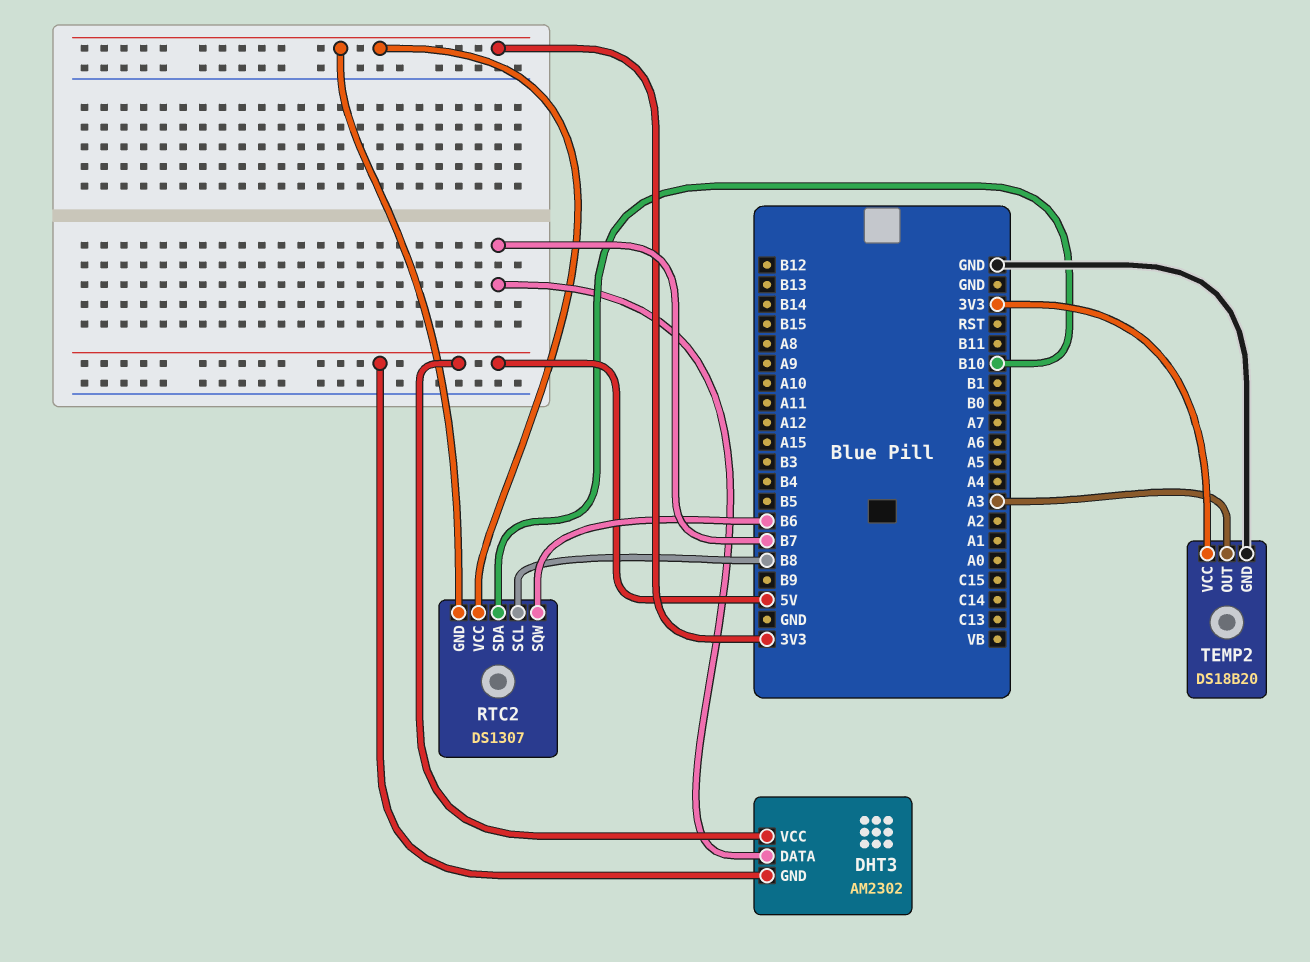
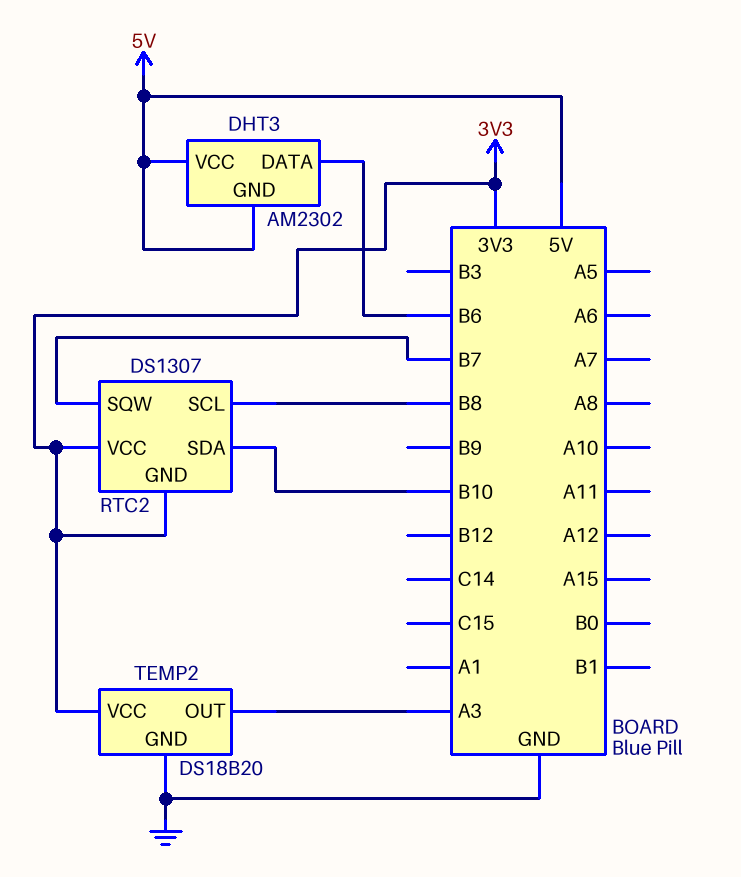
DHT3 pin DATA: B7 -> B6
RTC2 pin SQW: B6 -> B7

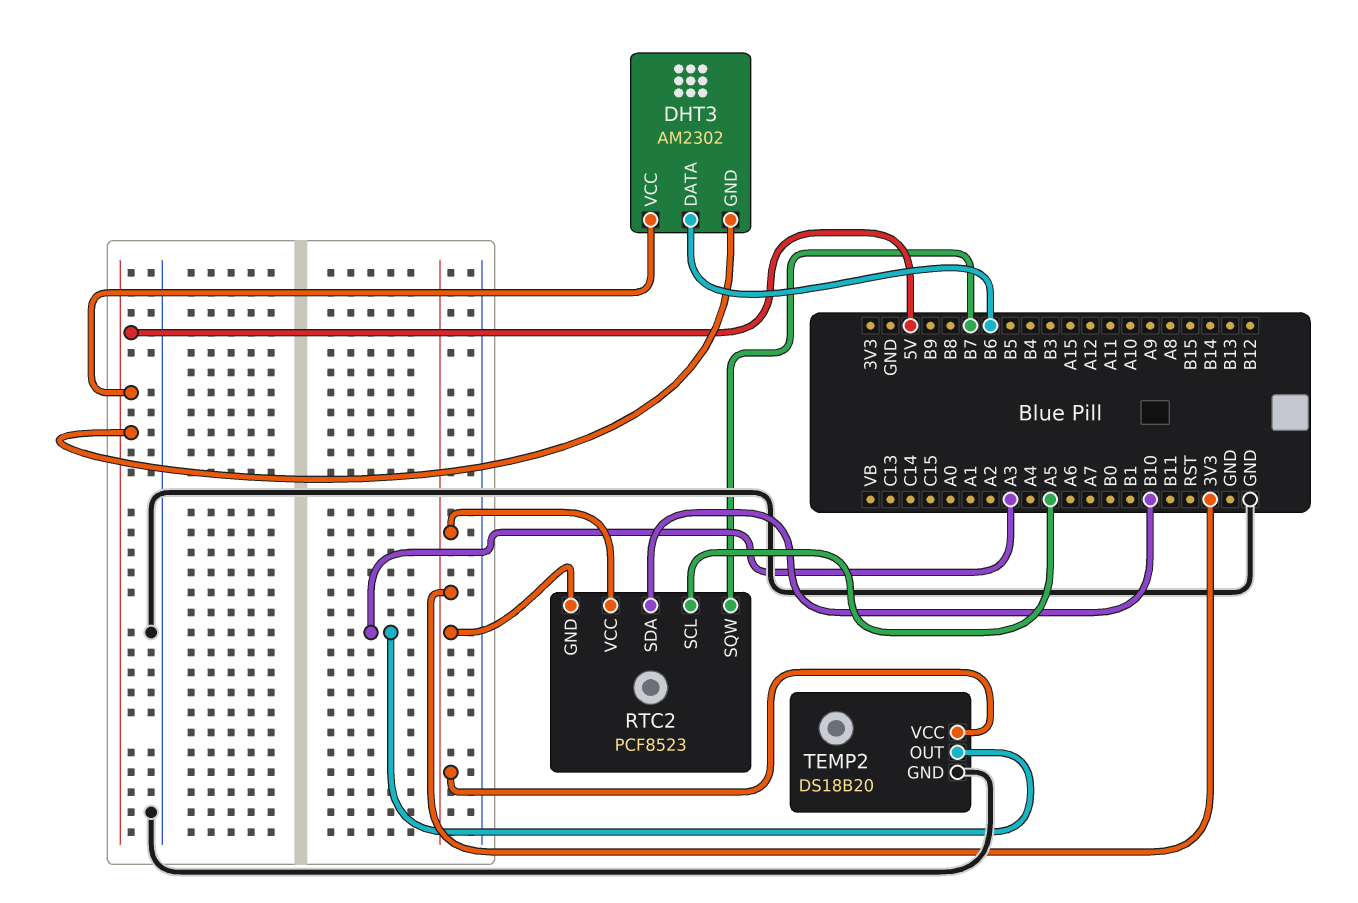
RTC2: DS1307 -> PCF8523
RTC2 pin SCL: B8 -> A5

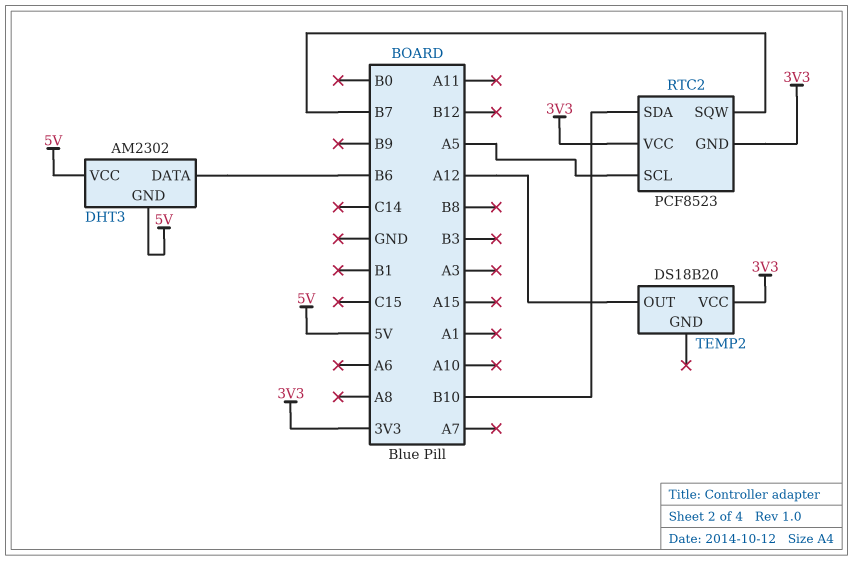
TEMP2 pin GND: GND -> none
TEMP2 pin OUT: A3 -> A12

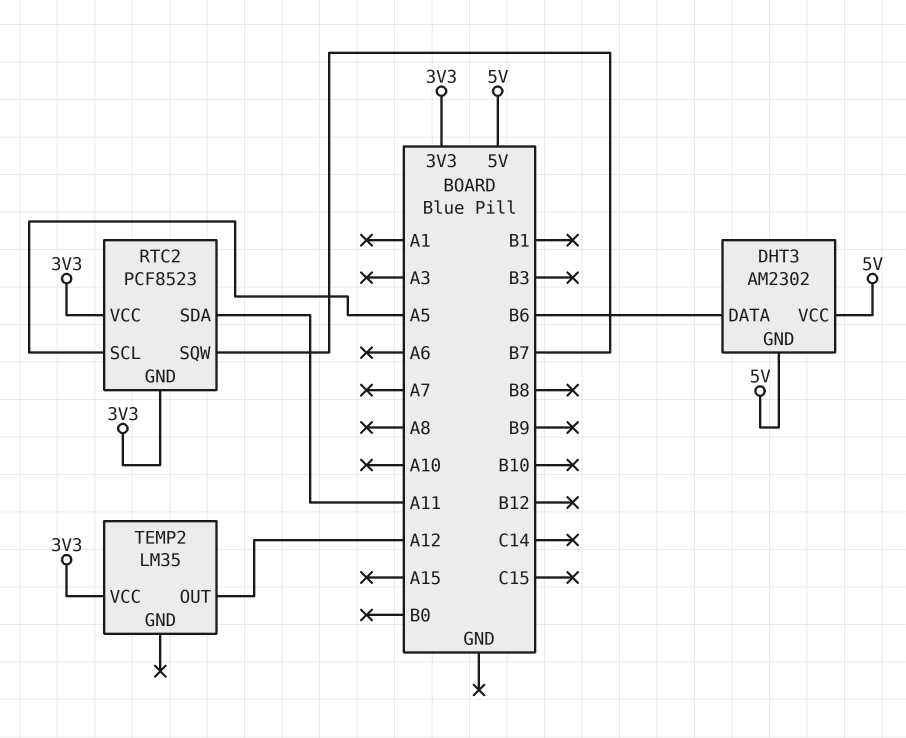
RTC2 pin SDA: B10 -> A11
TEMP2: DS18B20 -> LM35

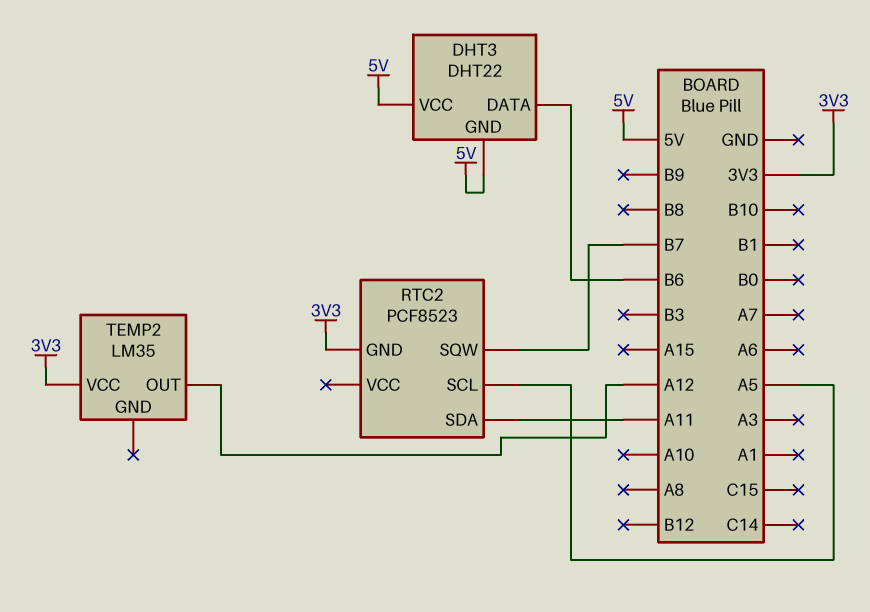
DHT3: AM2302 -> DHT22
RTC2 pin VCC: 3V3 -> none

